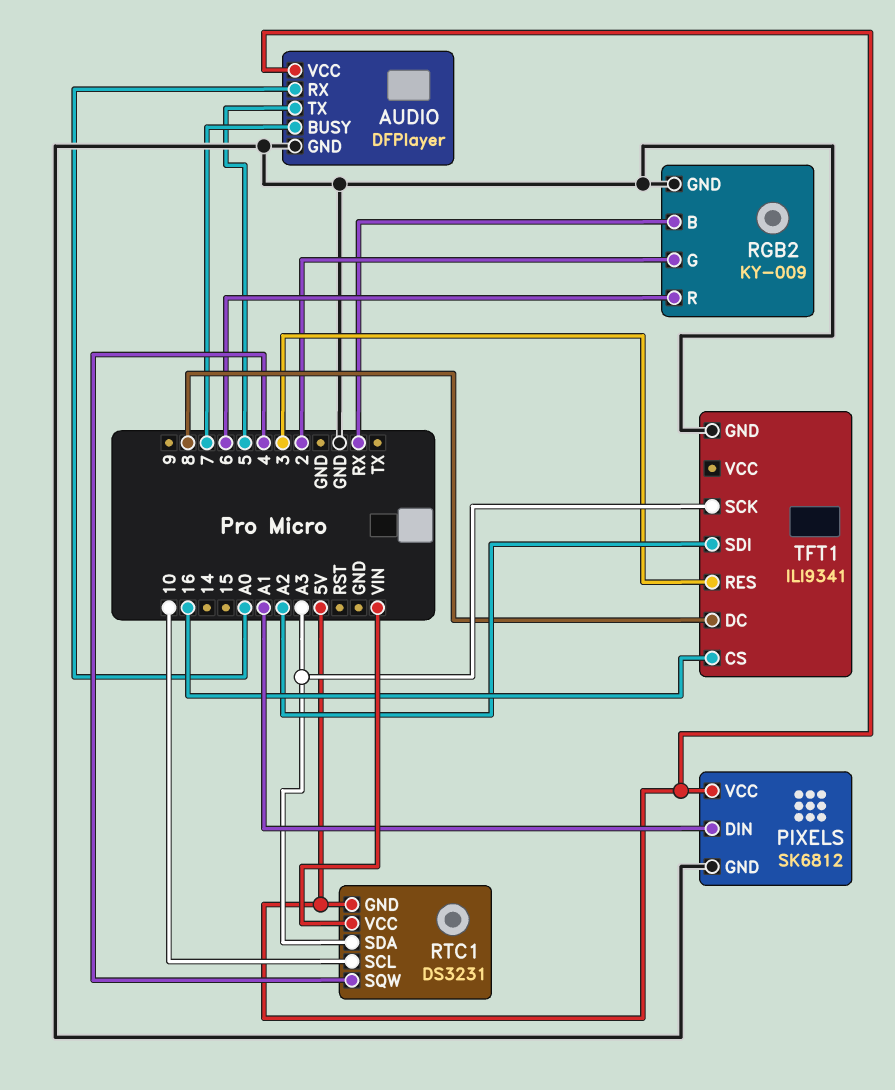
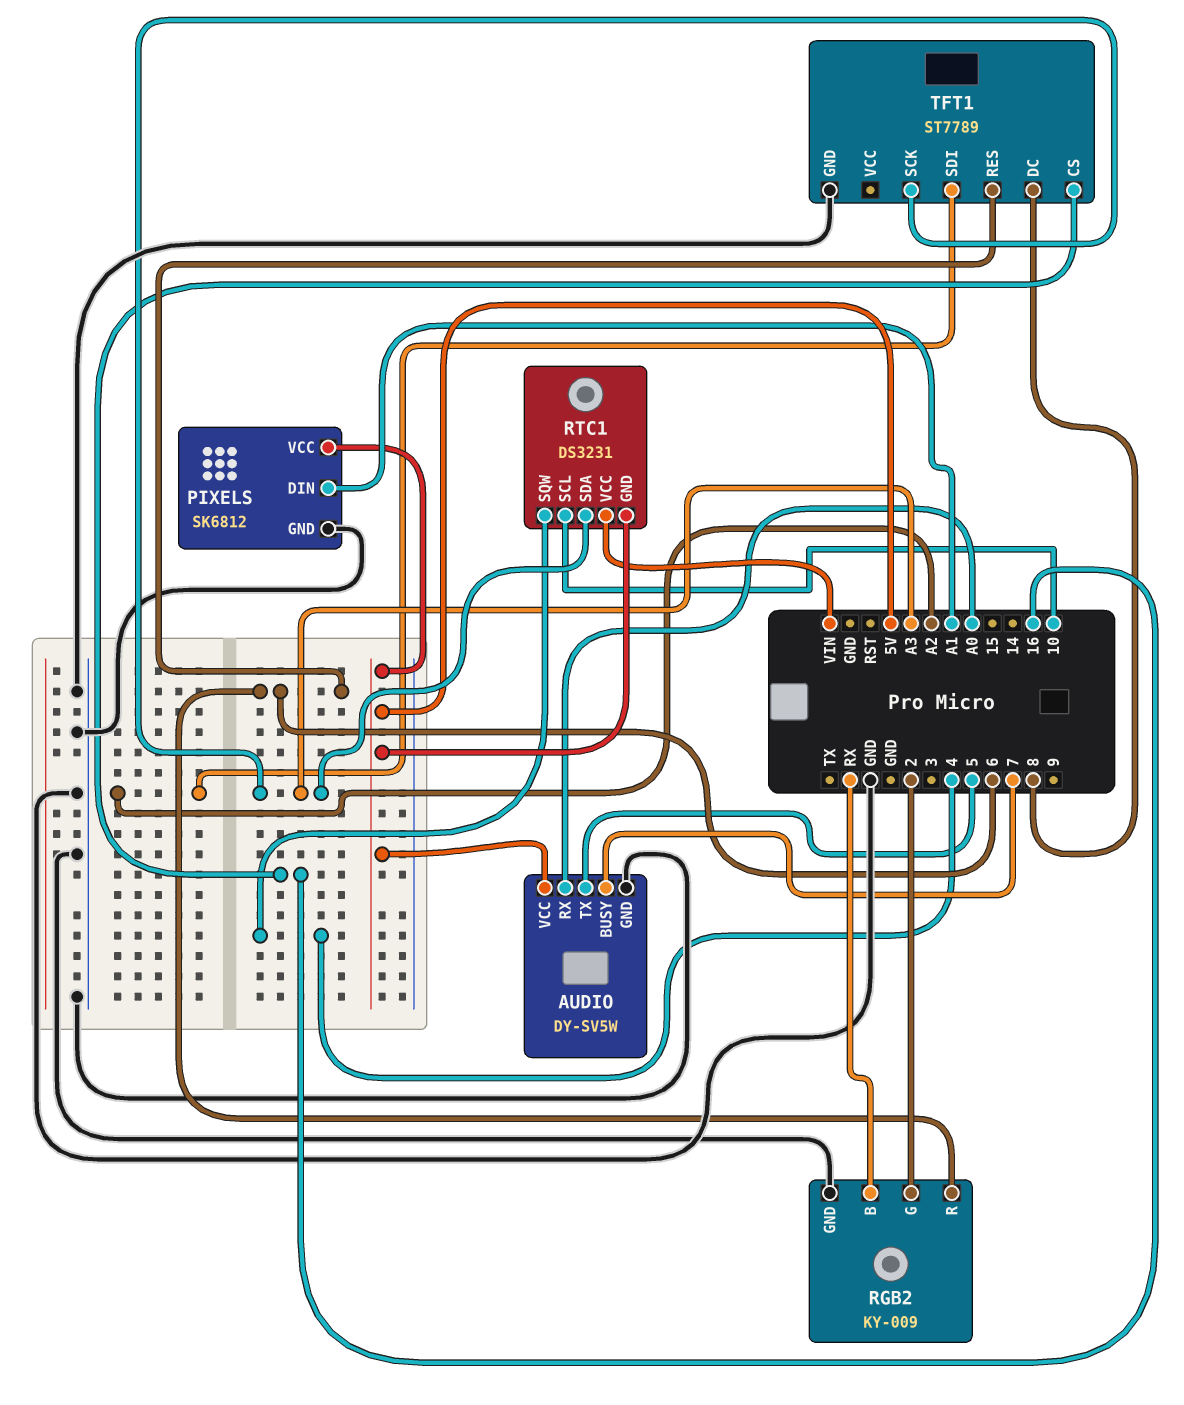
AUDIO: DFPlayer -> DY-SV5W
TFT1: ILI9341 -> ST7789
TFT1 pin RES: 3 -> 6

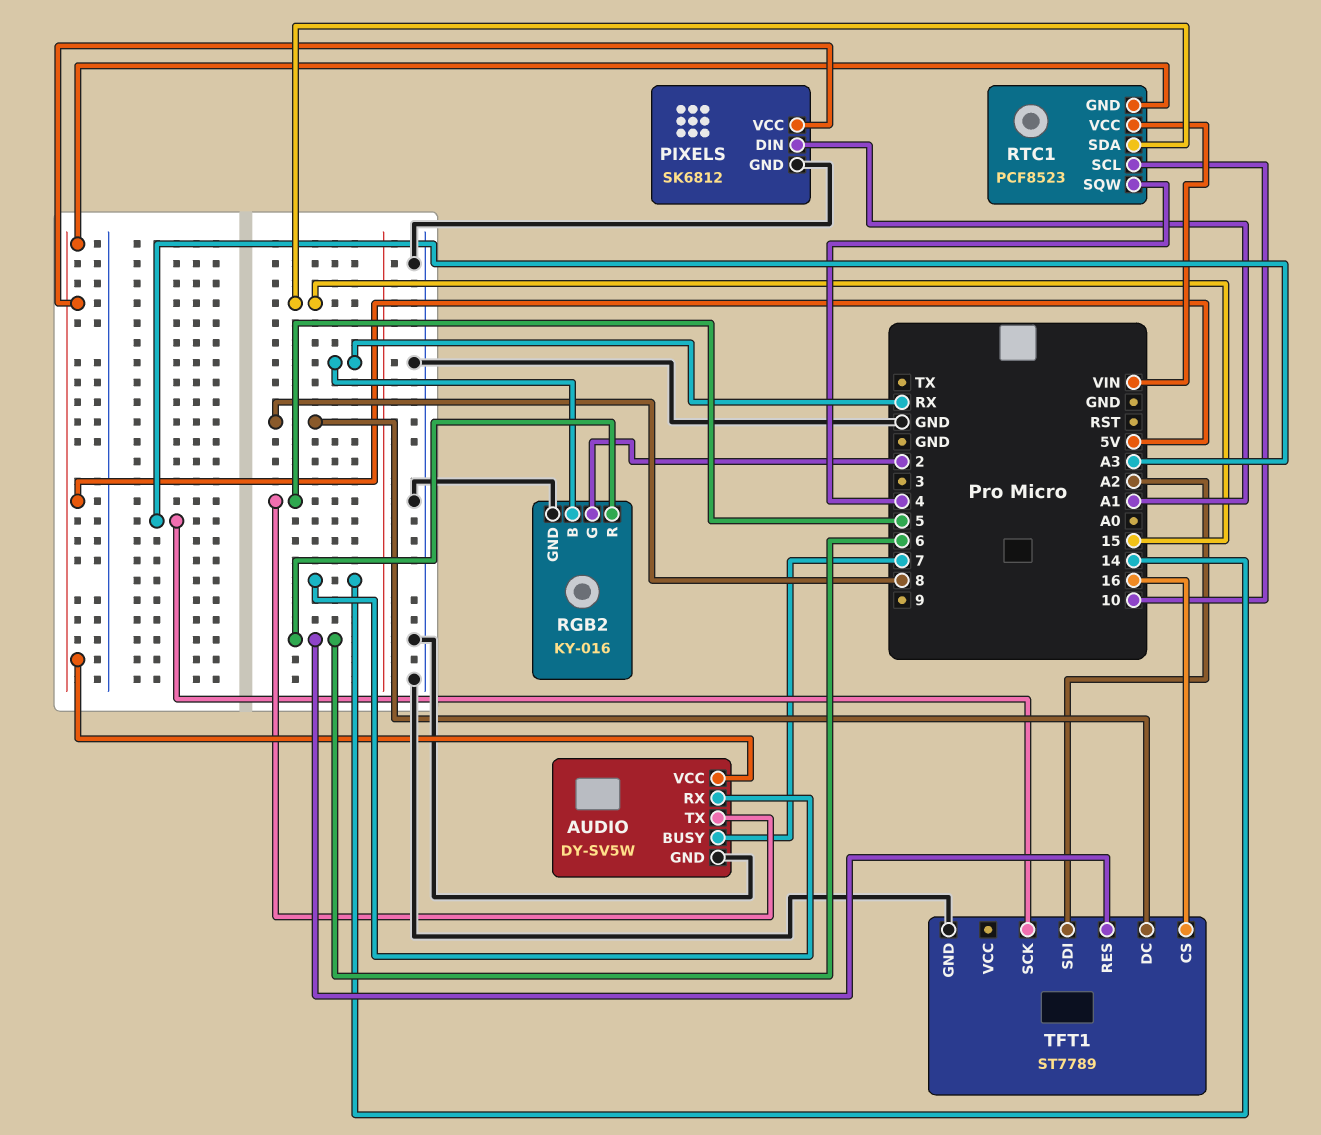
AUDIO pin RX: A0 -> 14
RGB2: KY-009 -> KY-016
RTC1: DS3231 -> PCF8523
RTC1 pin SDA: A3 -> 15

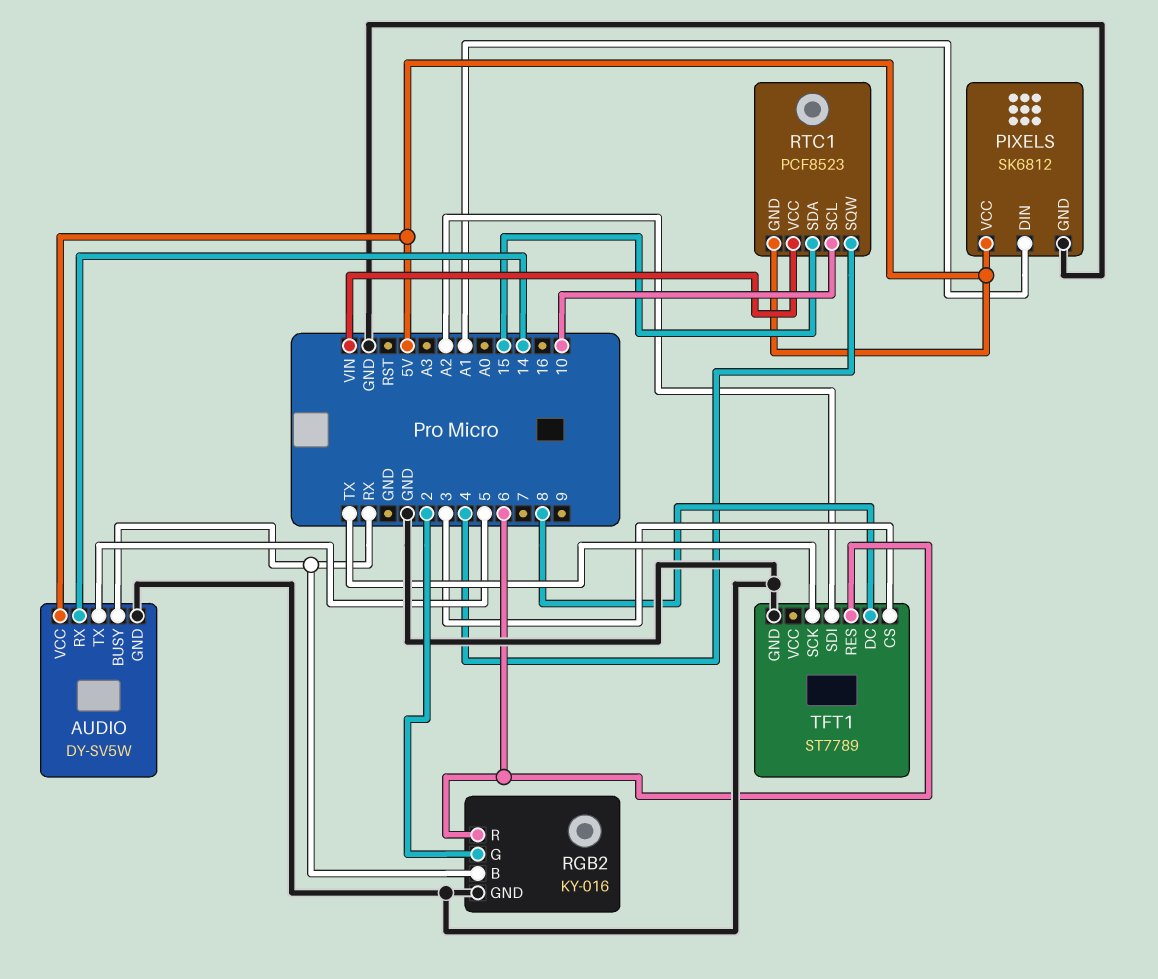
AUDIO pin BUSY: 7 -> RX
TFT1 pin CS: 16 -> 3
TFT1 pin SCK: A3 -> TX

